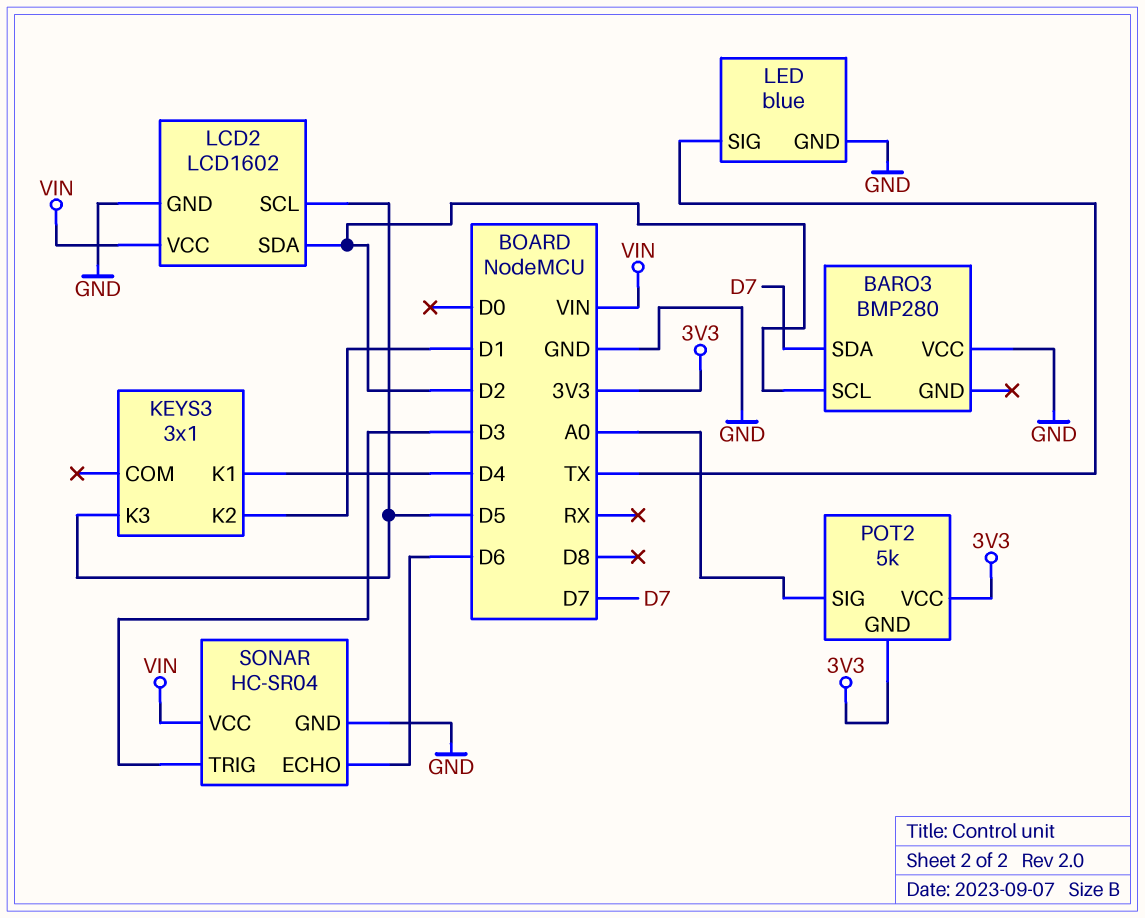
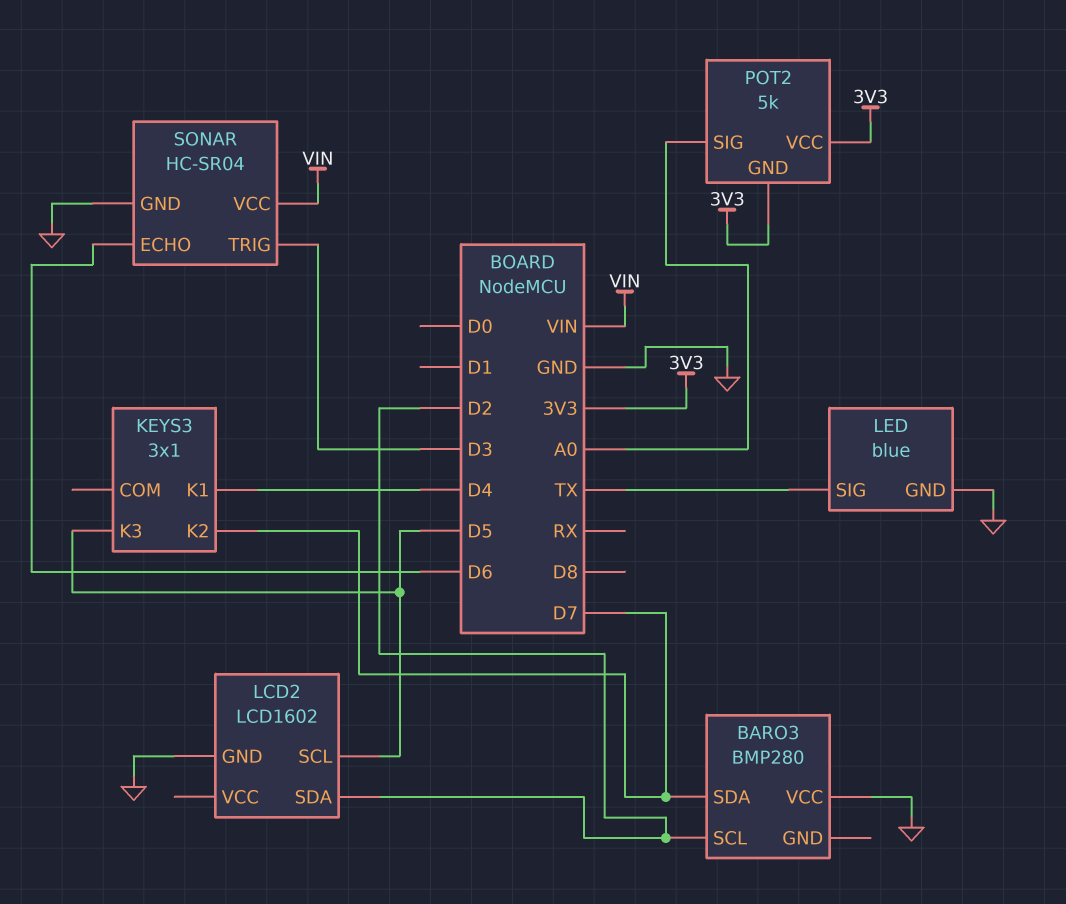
KEYS3 pin K2: D1 -> D7
LCD2 pin VCC: VIN -> none

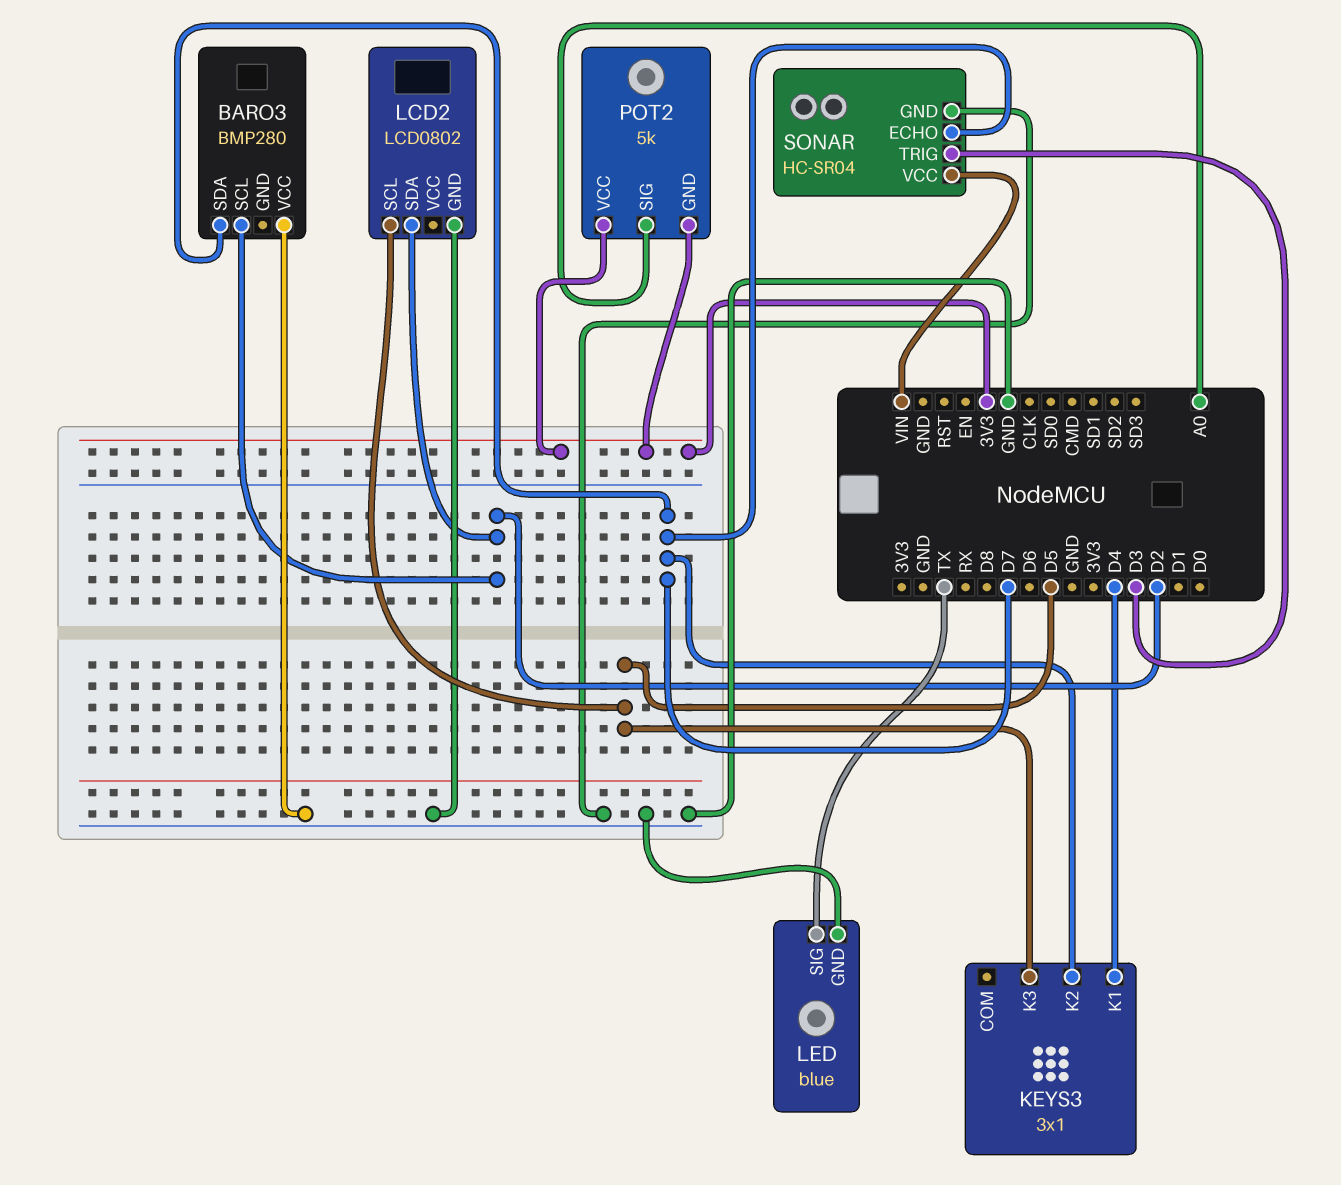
LCD2: LCD1602 -> LCD0802
SONAR pin ECHO: D6 -> D7

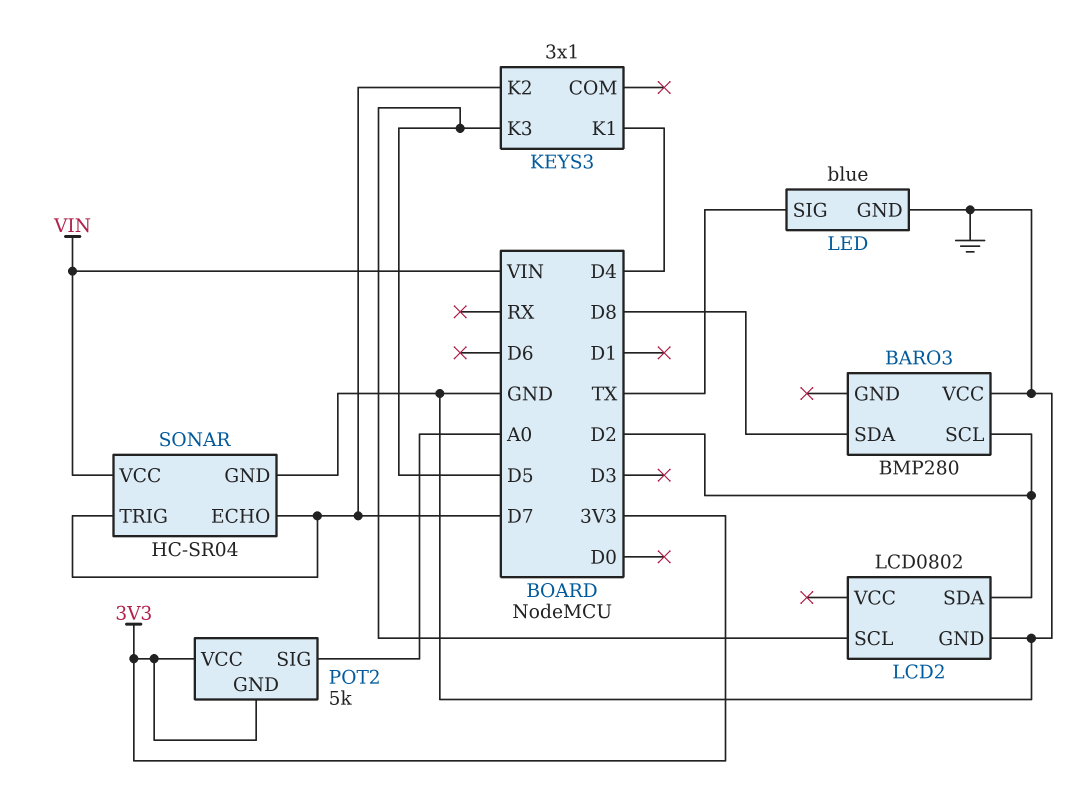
BARO3 pin SDA: D7 -> D8
SONAR pin TRIG: D3 -> D7

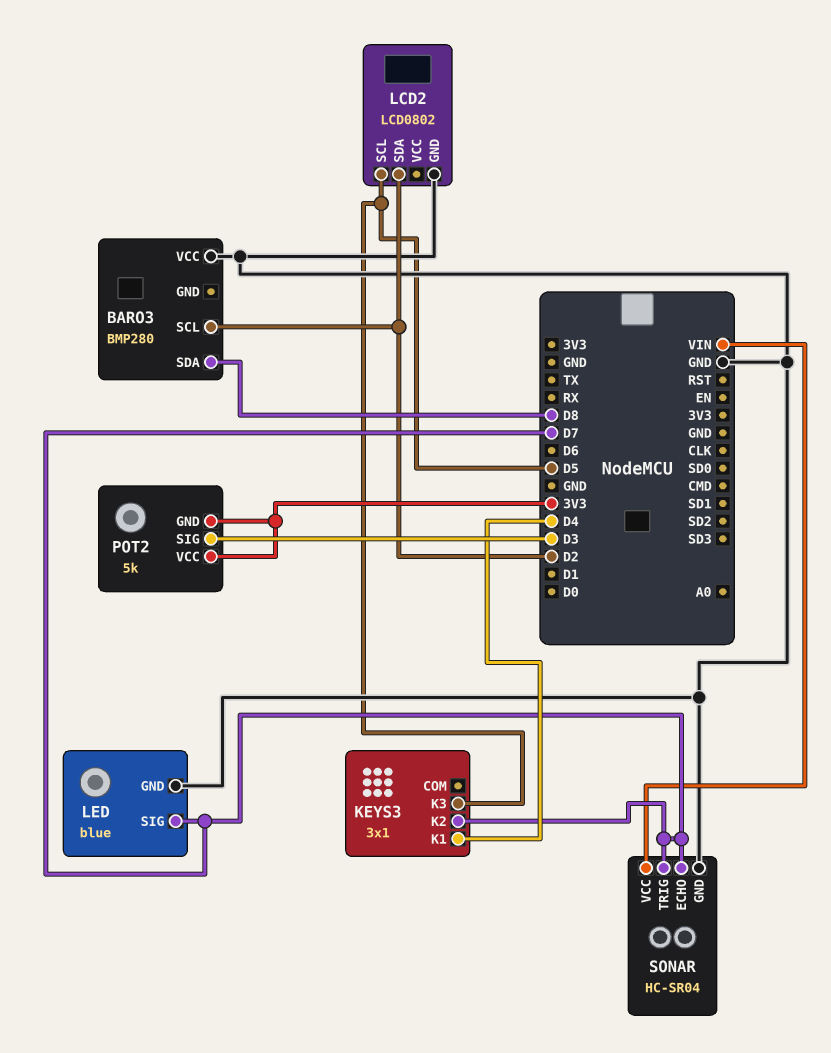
LED pin SIG: TX -> D7
POT2 pin SIG: A0 -> D3

